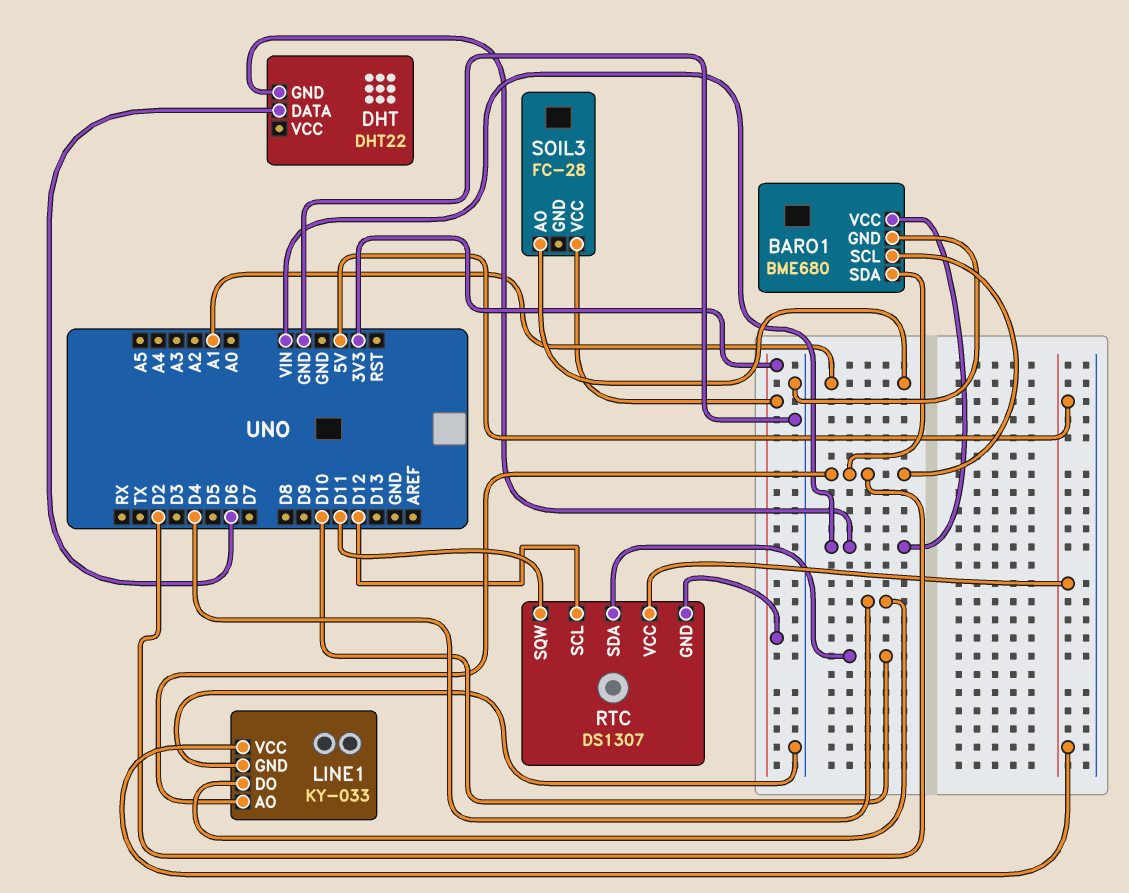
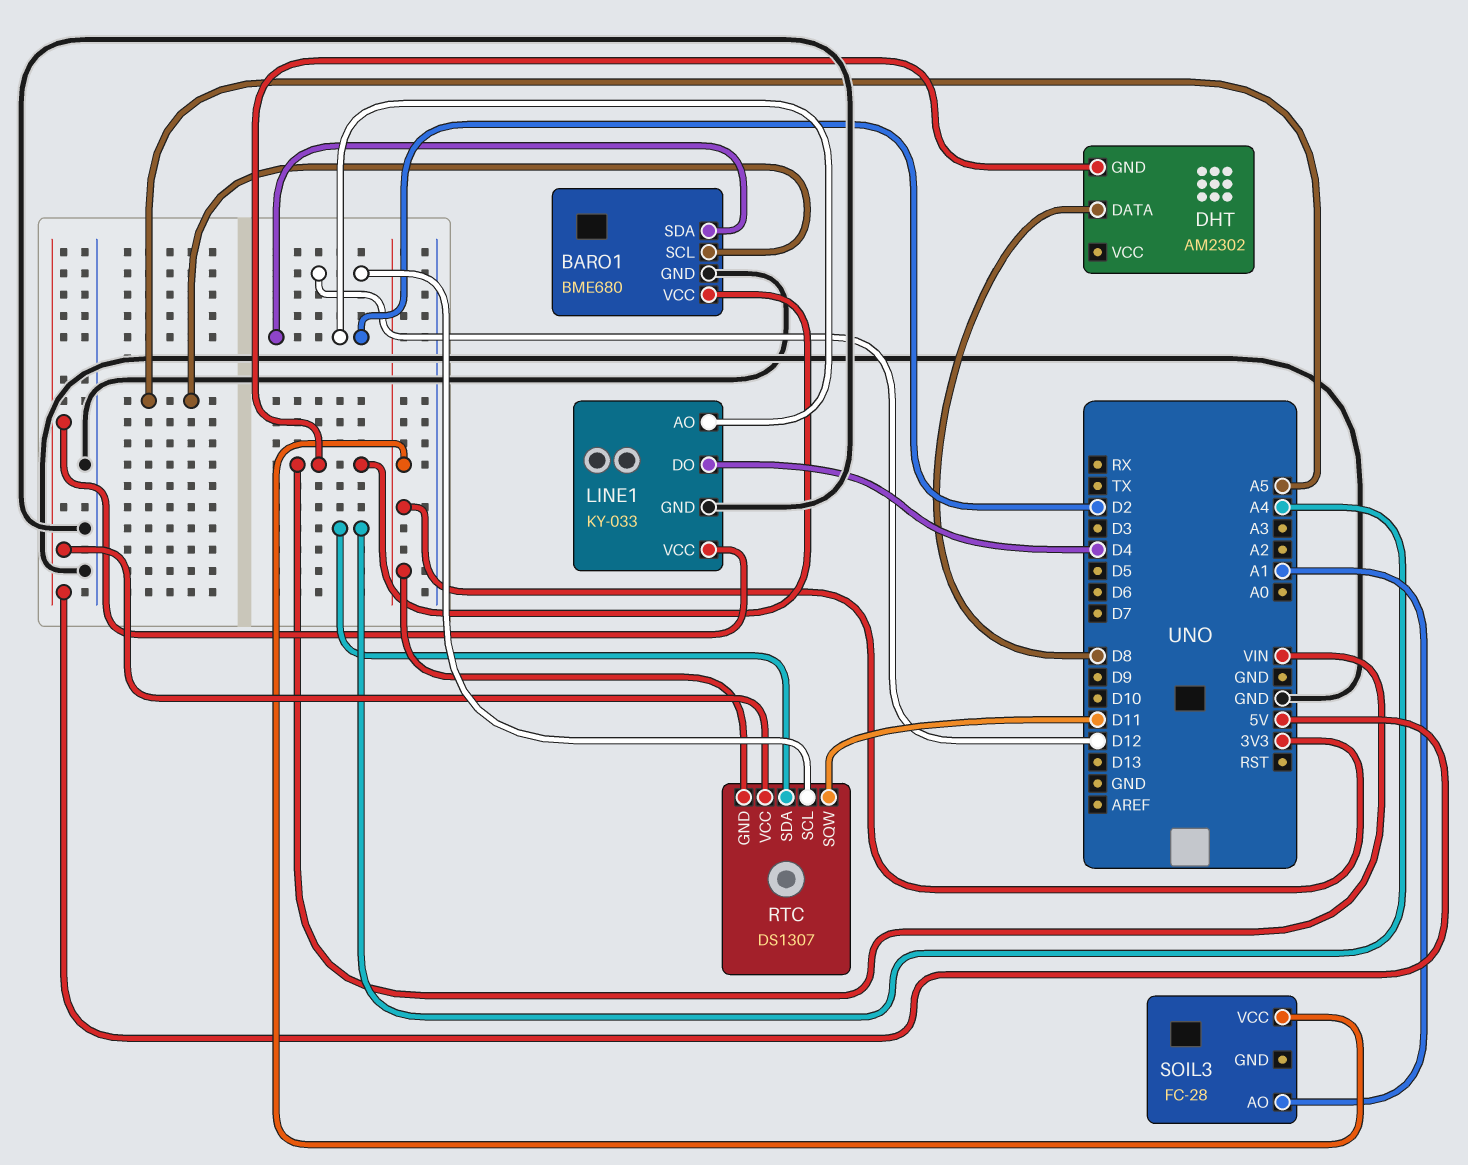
BARO1 pin SCL: D2 -> A5
DHT: DHT22 -> AM2302
DHT pin DATA: D6 -> D8
RTC pin SDA: D10 -> A4

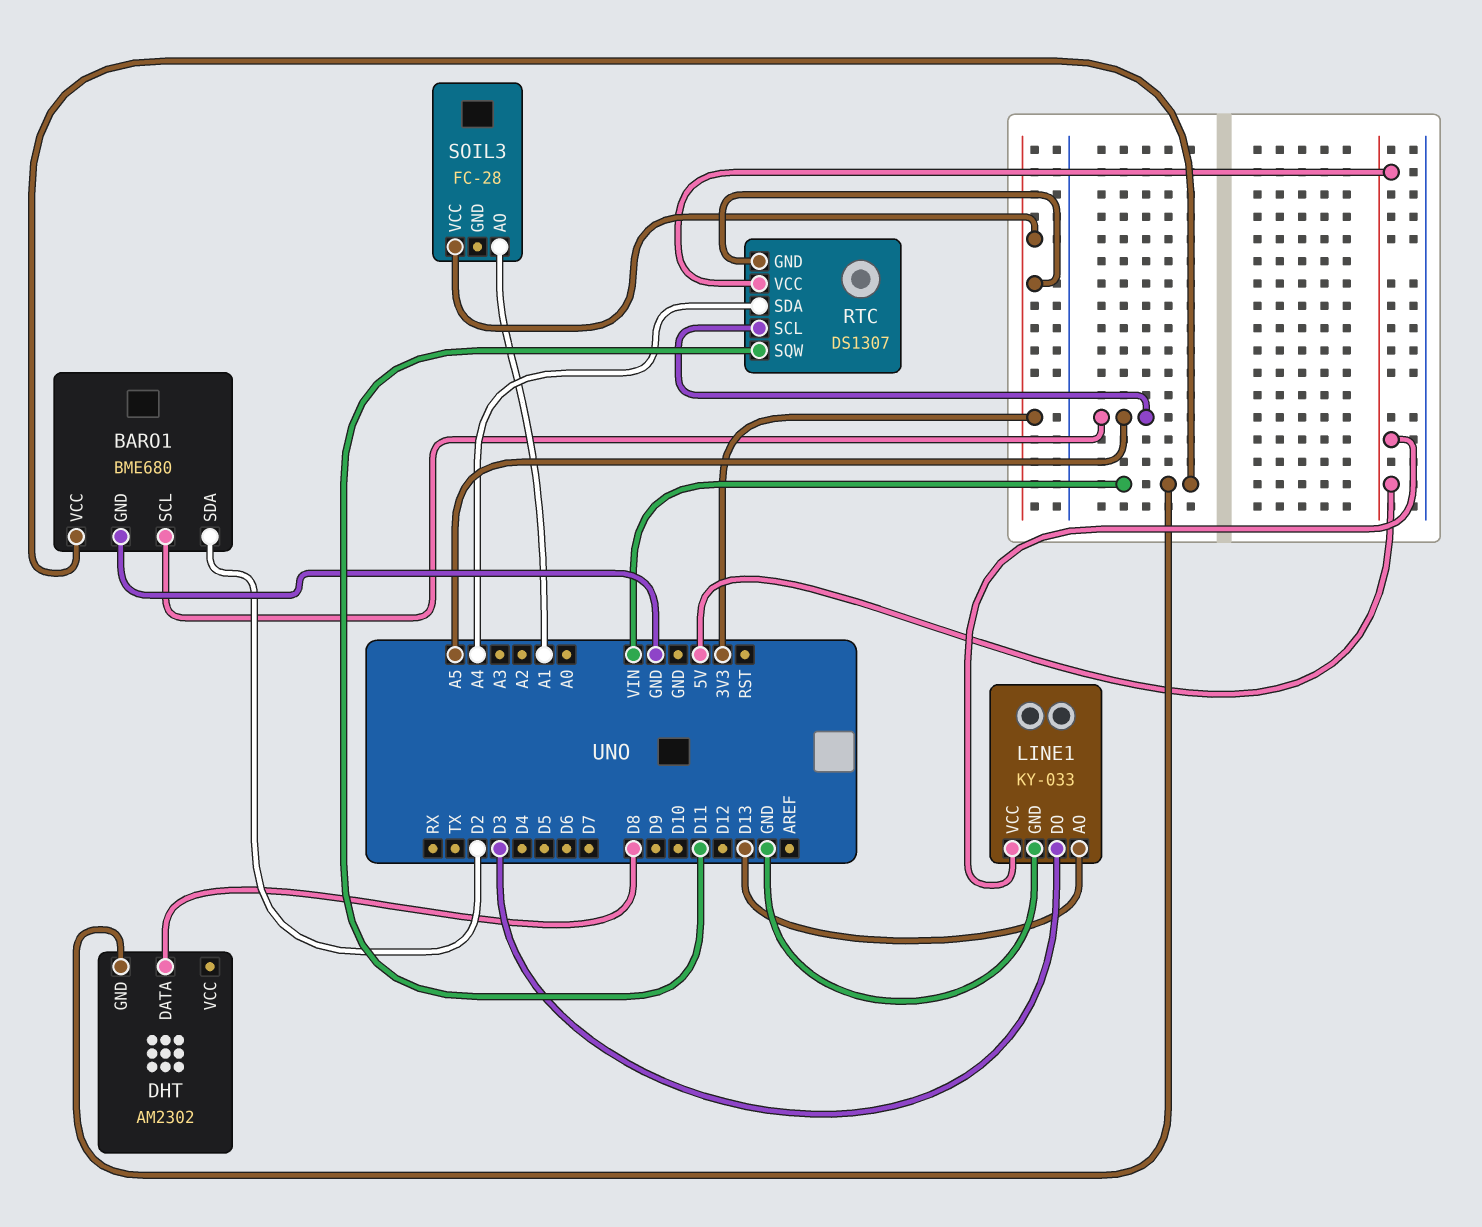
LINE1 pin AO: D2 -> D13
LINE1 pin DO: D4 -> D3
RTC pin SCL: D12 -> A5

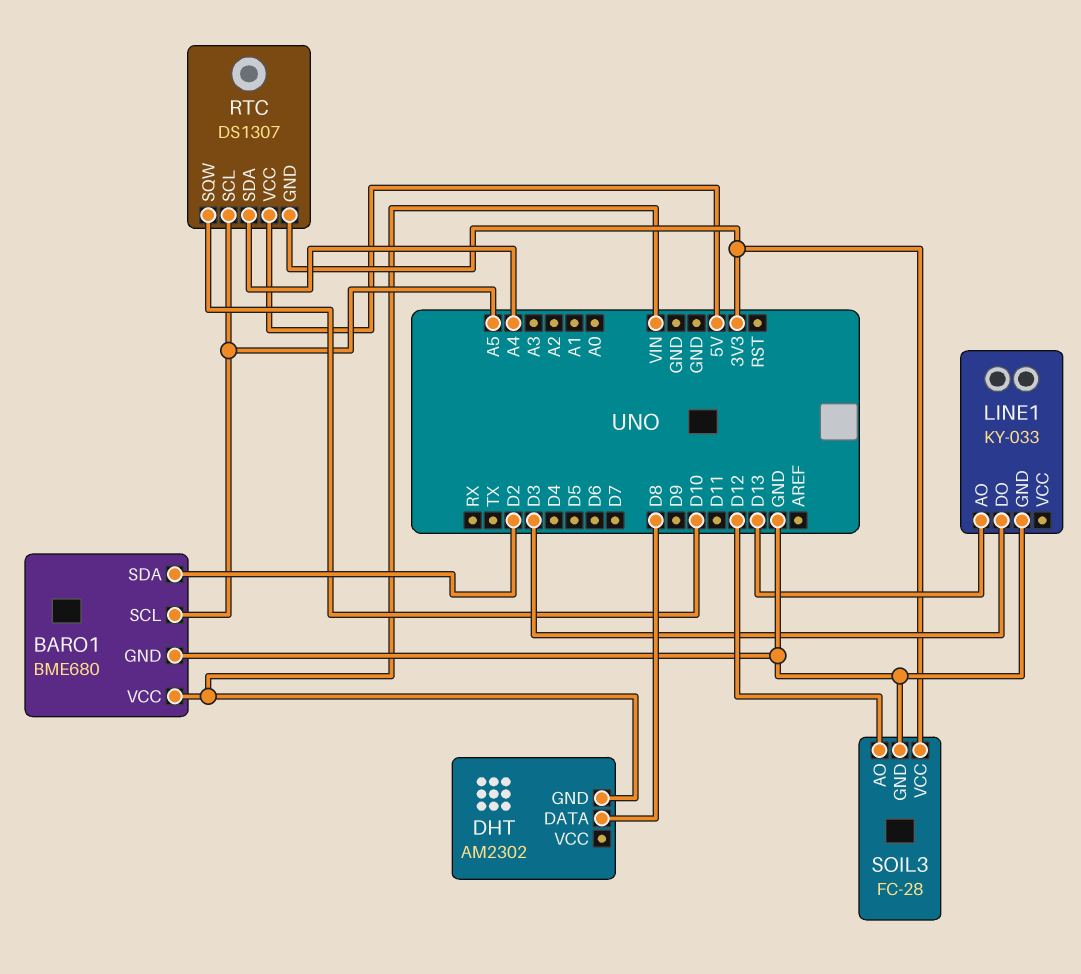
LINE1 pin VCC: 5V -> none
RTC pin SQW: D11 -> D10
SOIL3 pin AO: A1 -> D12
SOIL3 pin GND: none -> GND

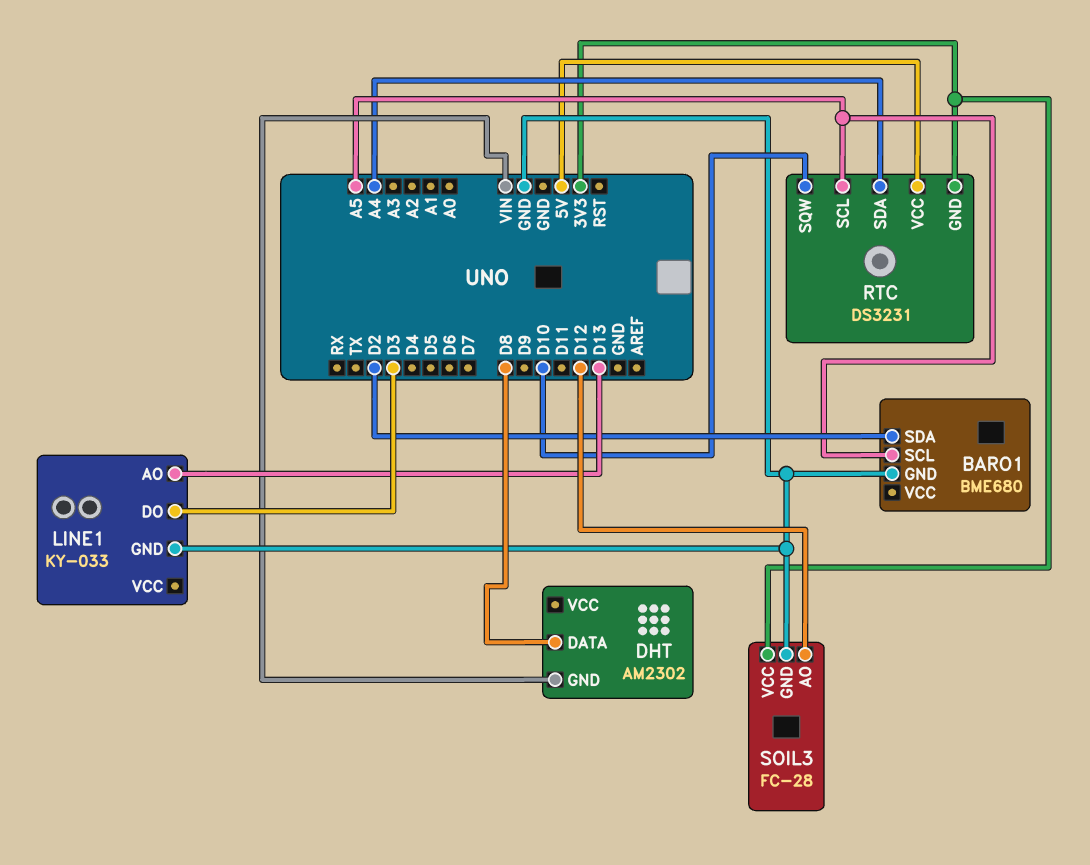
BARO1 pin VCC: VIN -> none
RTC: DS1307 -> DS3231

